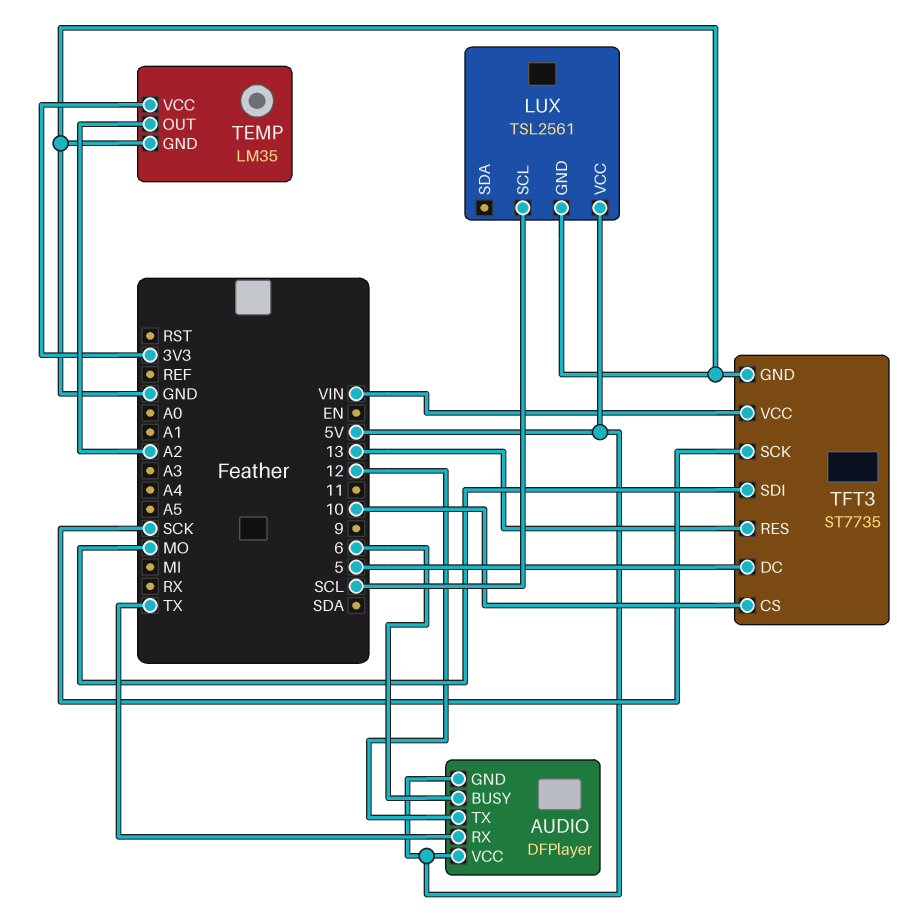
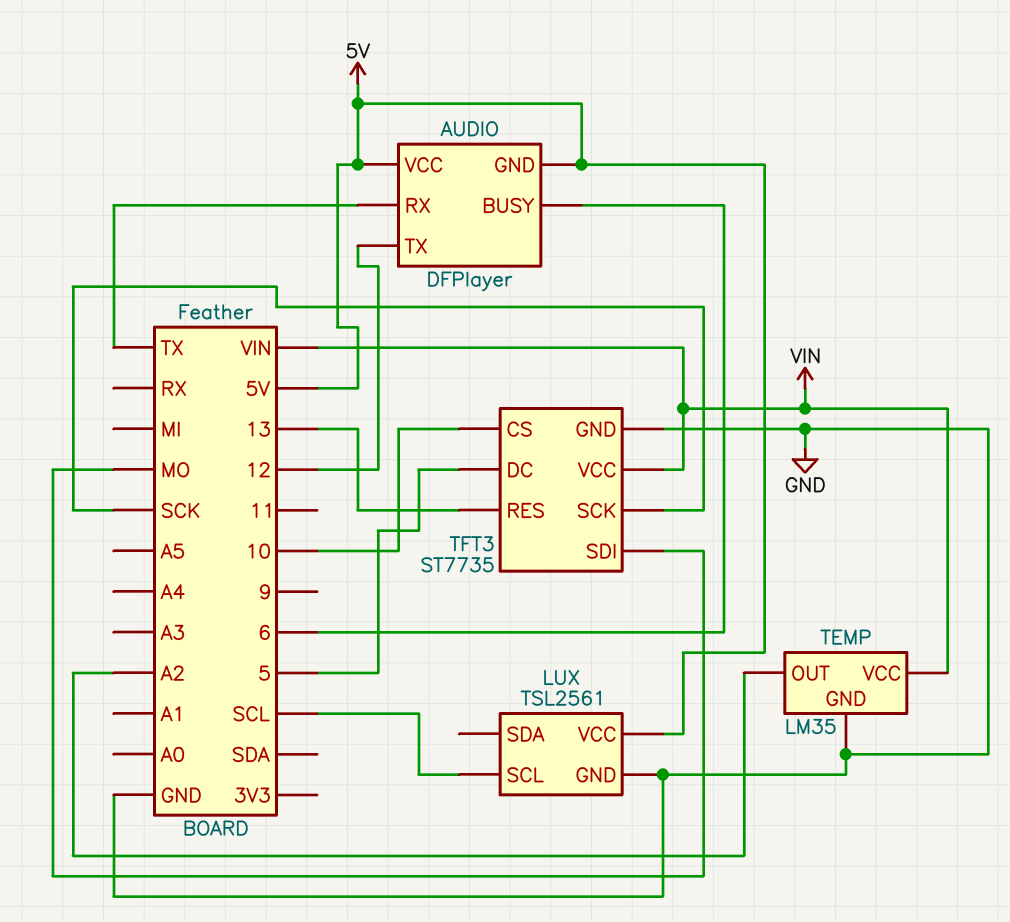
TEMP pin VCC: 3V3 -> VIN

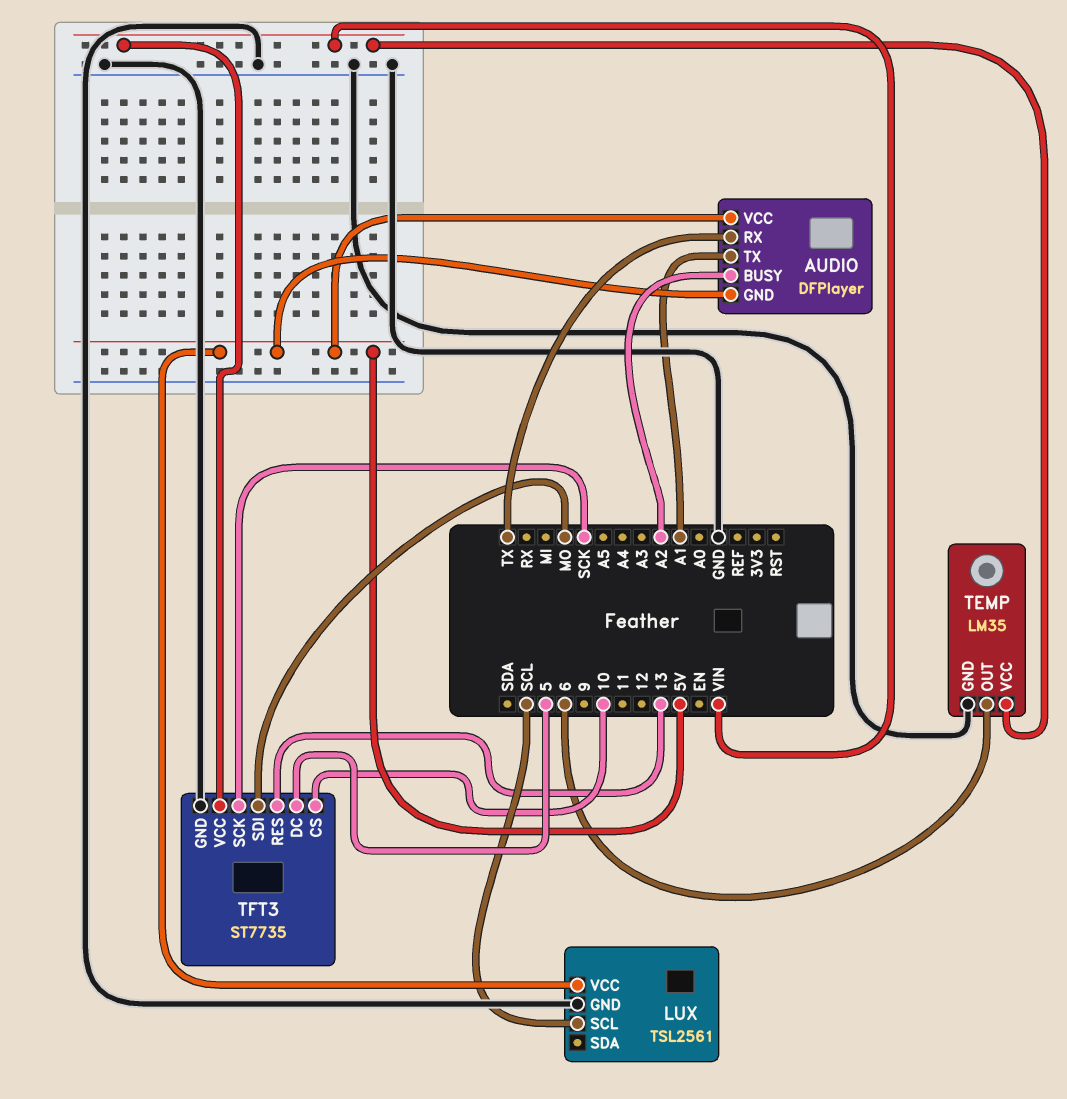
AUDIO pin BUSY: 6 -> A2
AUDIO pin TX: 12 -> A1
TEMP pin OUT: A2 -> 6

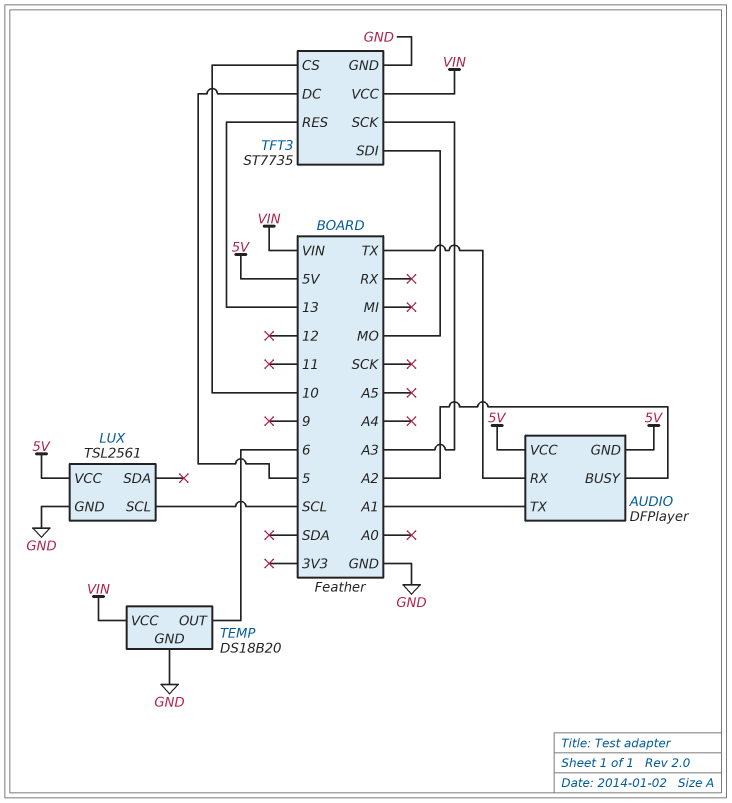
TEMP: LM35 -> DS18B20
TFT3 pin SCK: SCK -> A3

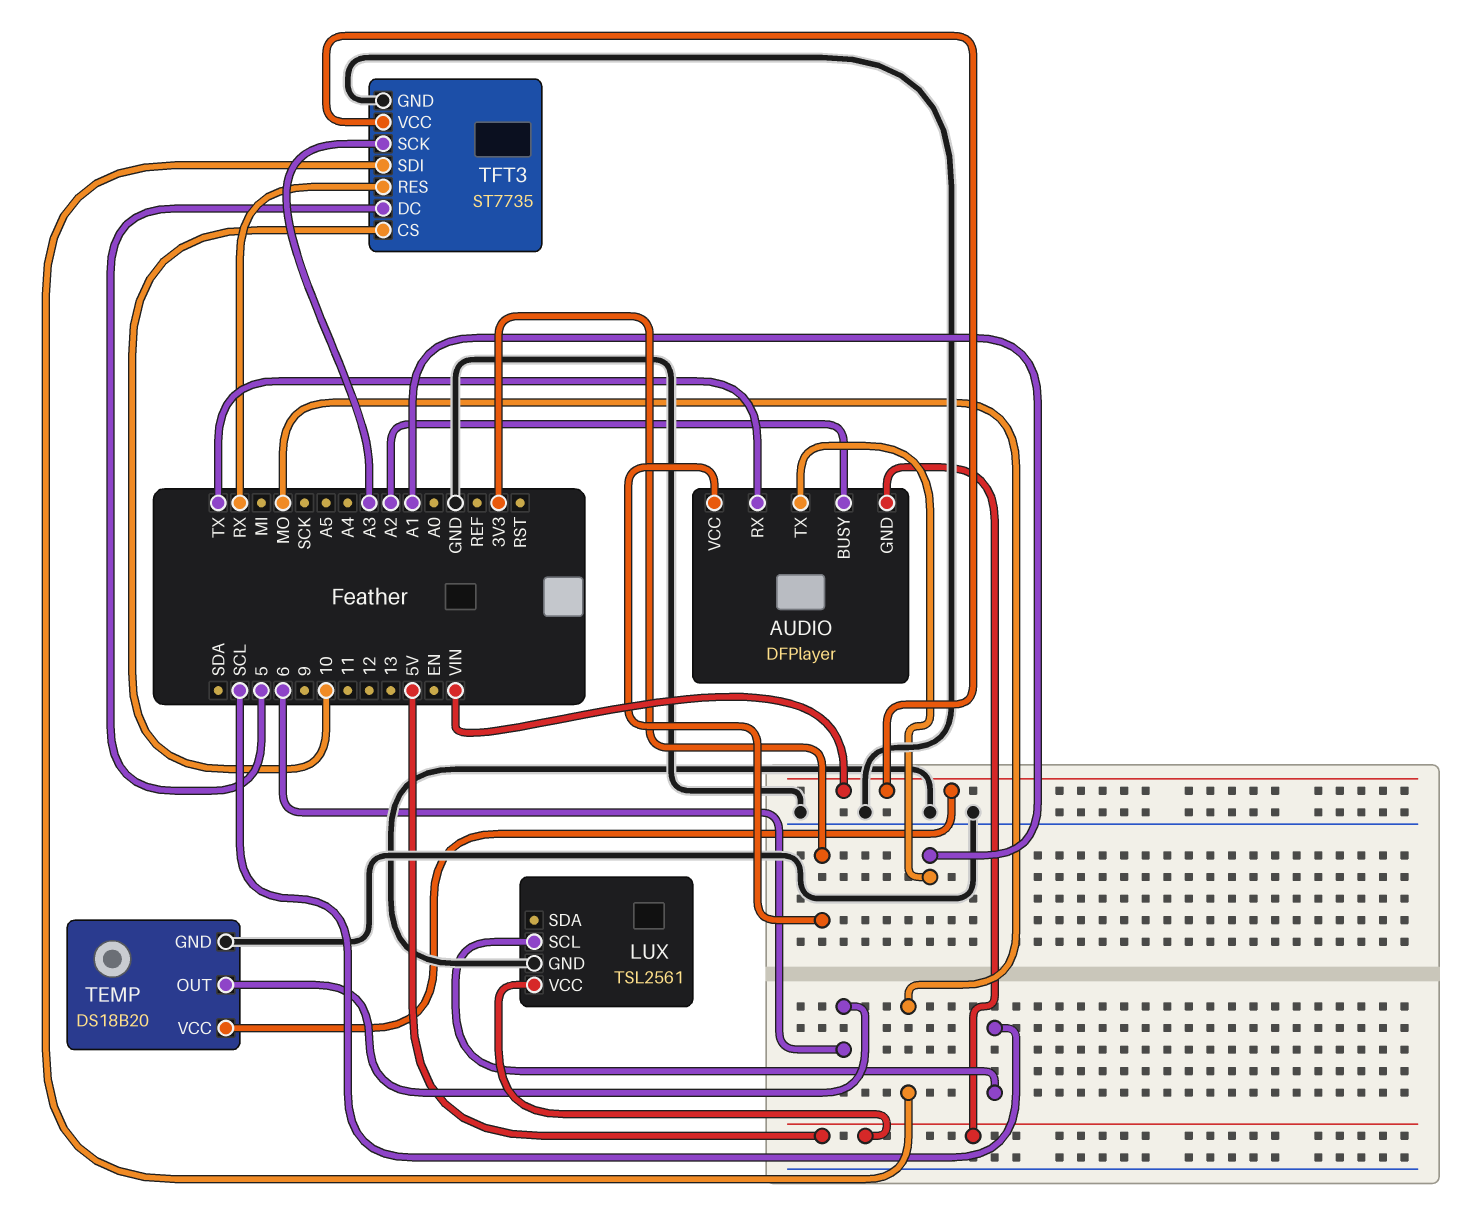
AUDIO pin VCC: 5V -> 3V3
TFT3 pin RES: 13 -> RX

